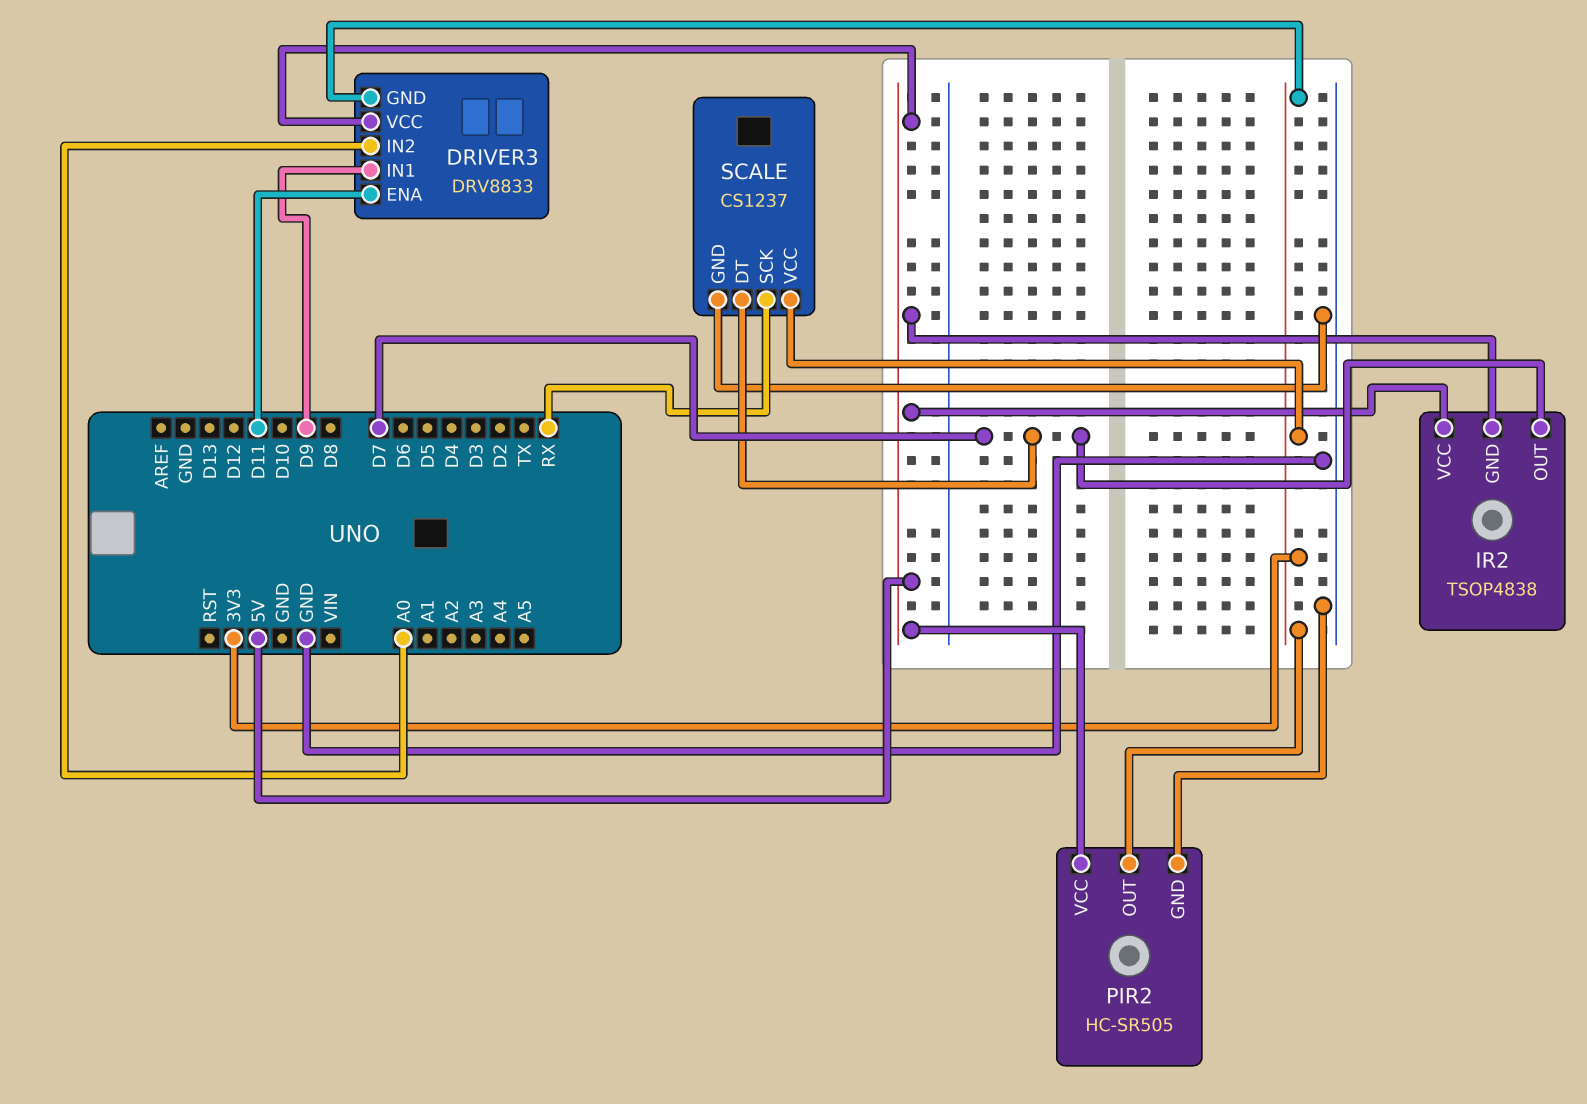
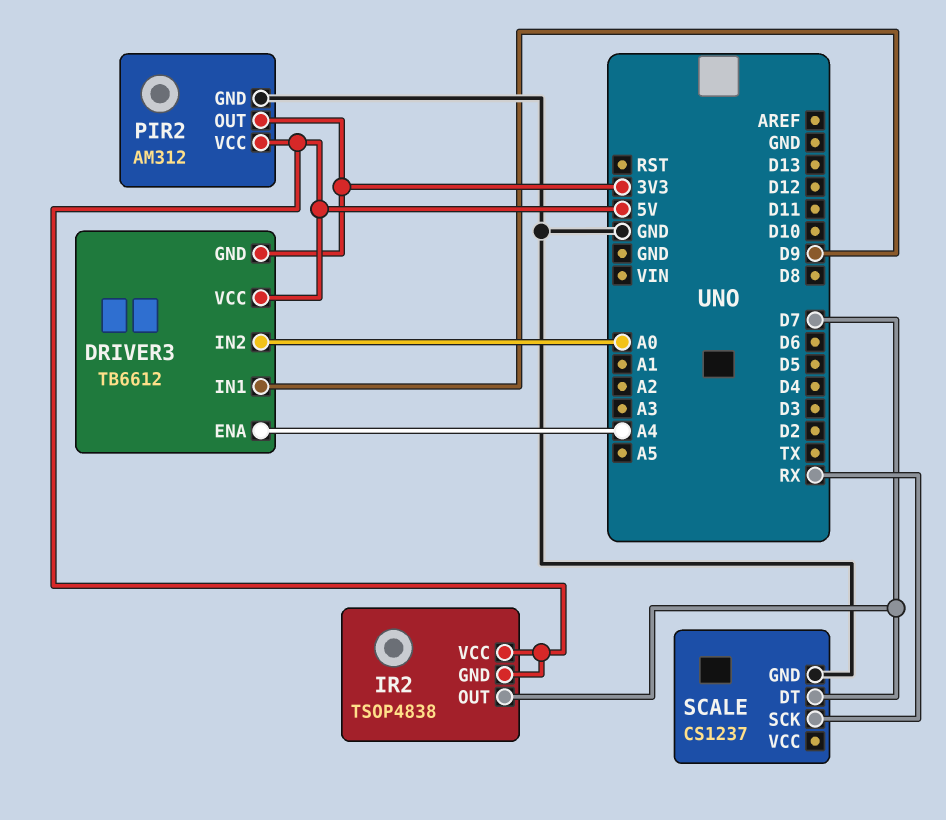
DRIVER3: DRV8833 -> TB6612
DRIVER3 pin ENA: D11 -> A4
PIR2: HC-SR505 -> AM312
SCALE pin VCC: 3V3 -> none

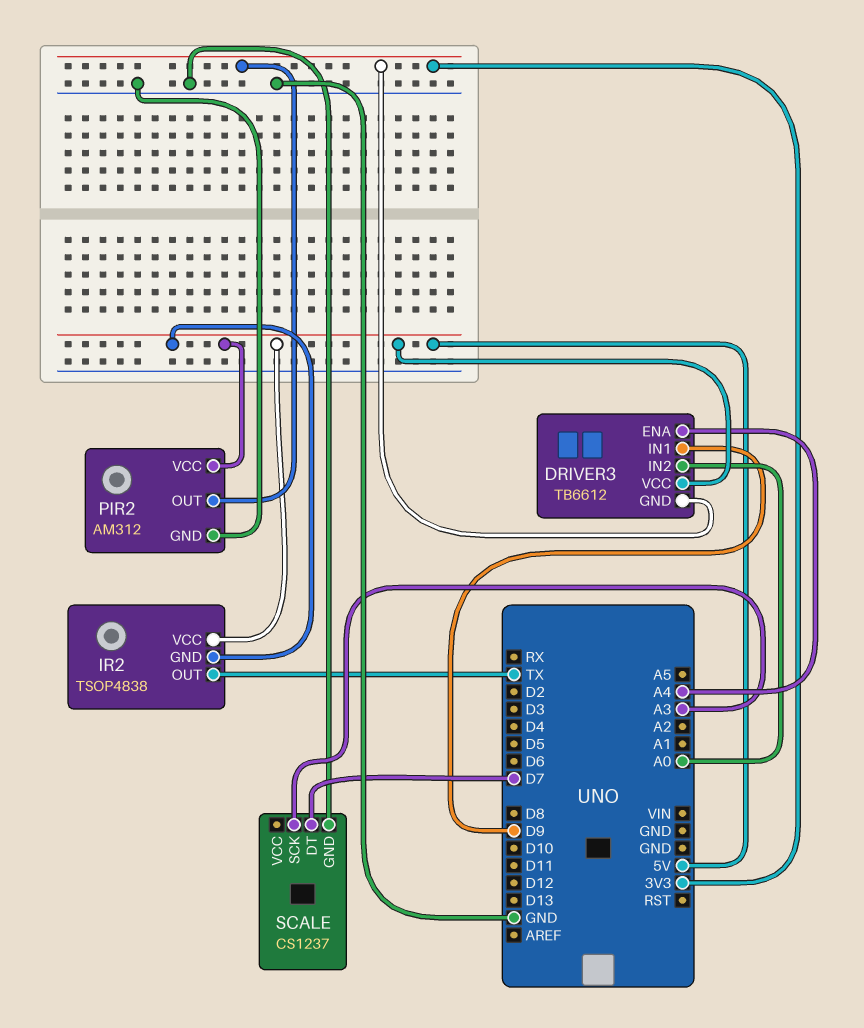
IR2 pin OUT: D7 -> TX
SCALE pin SCK: RX -> A3

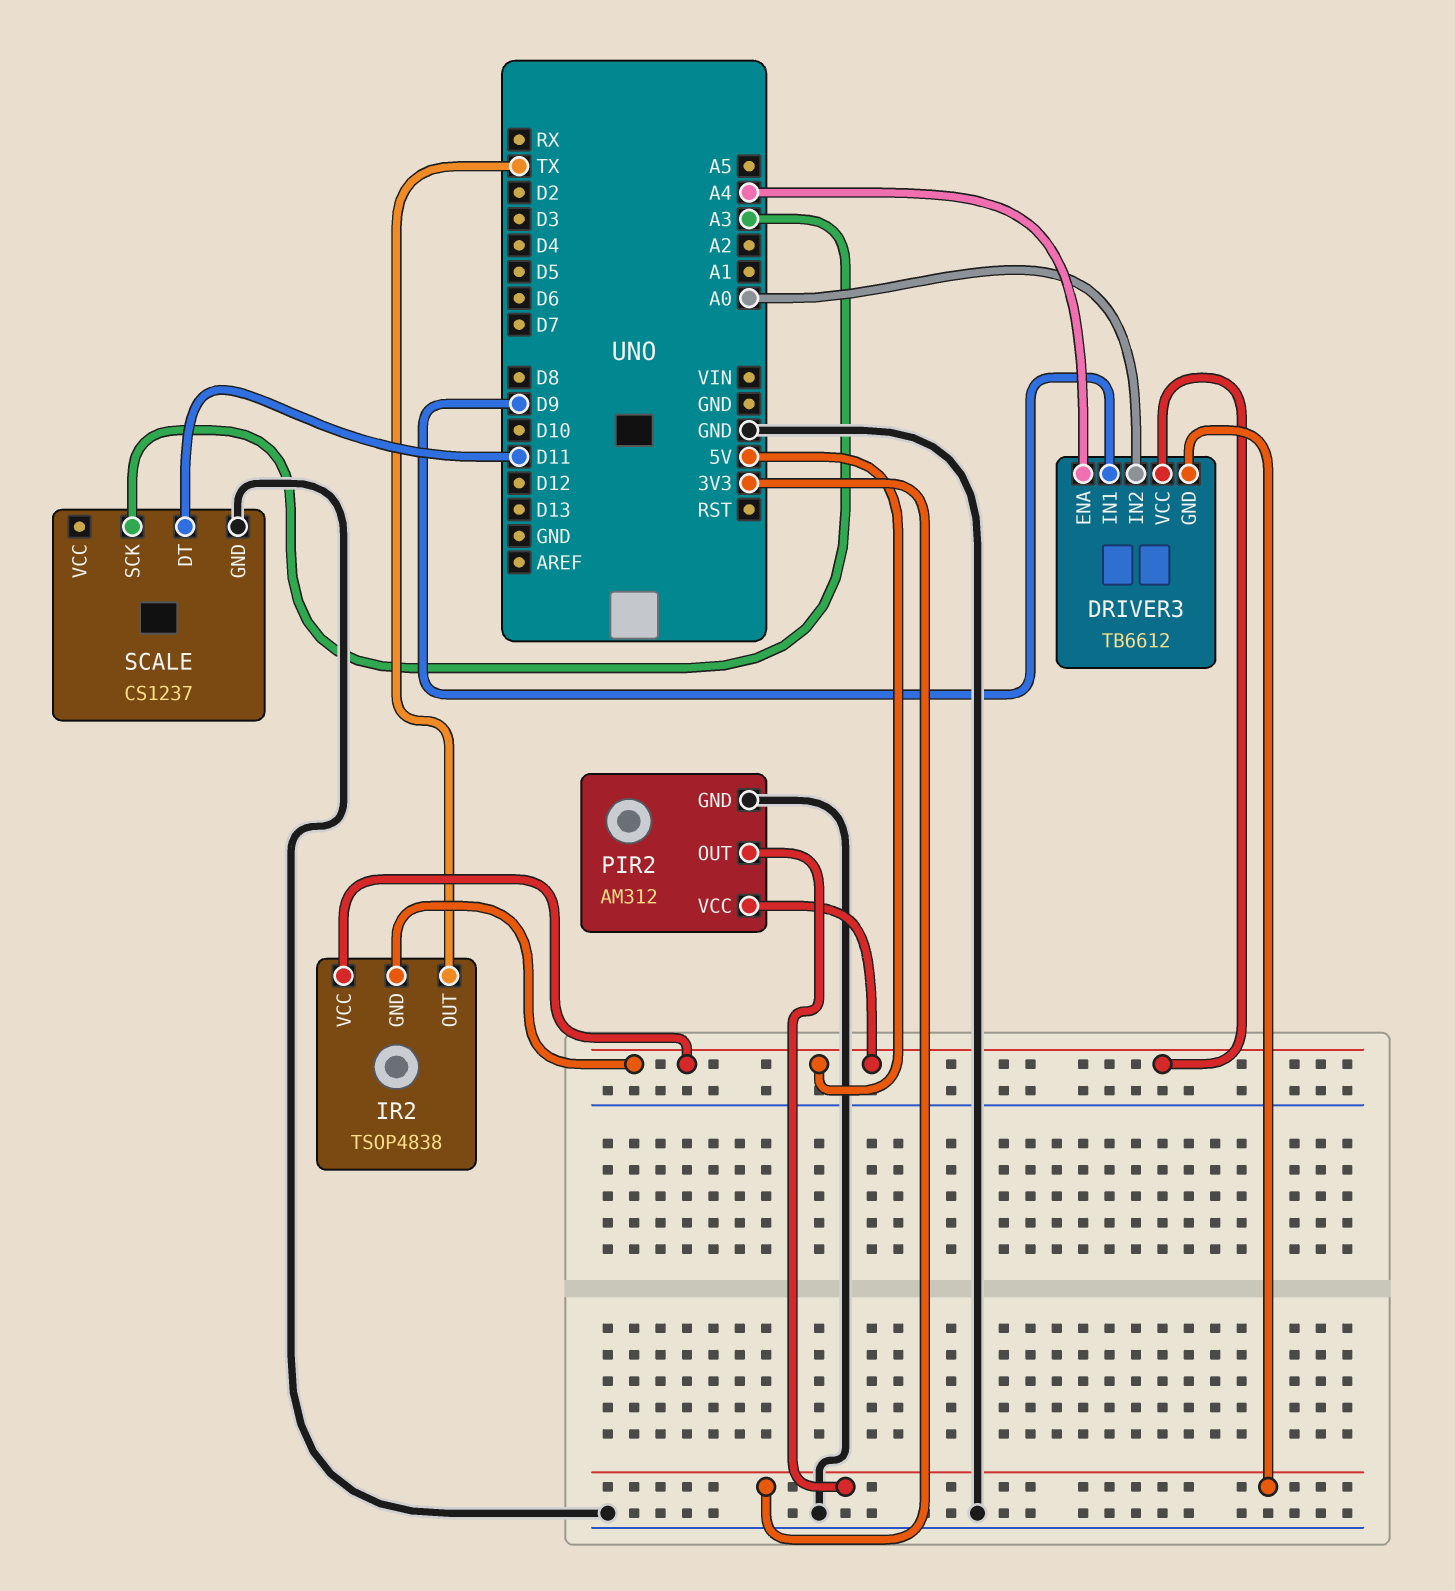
SCALE pin DT: D7 -> D11

